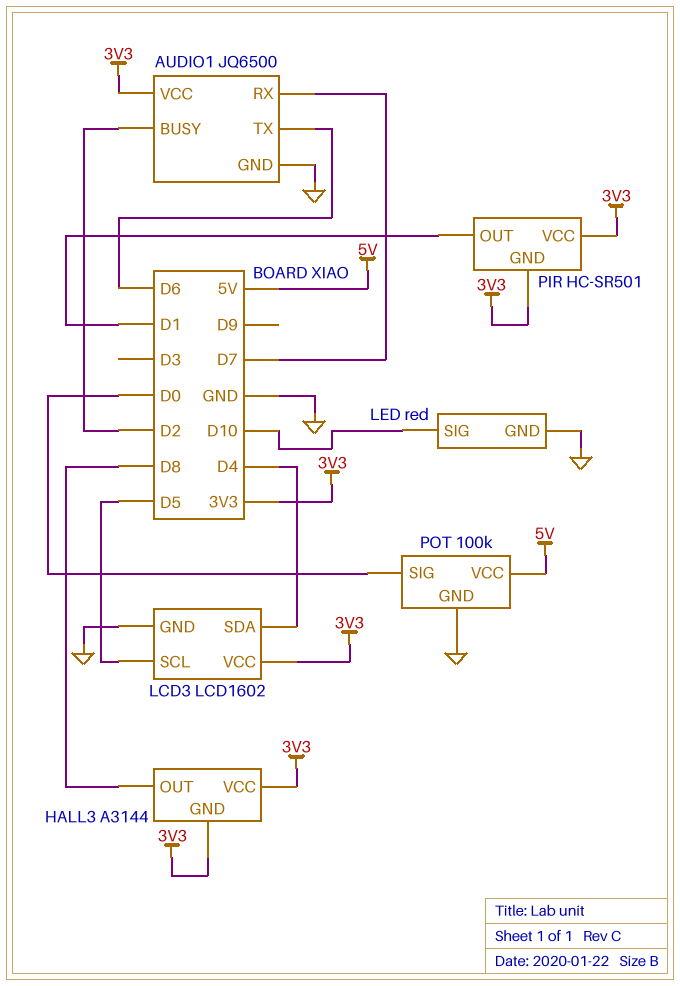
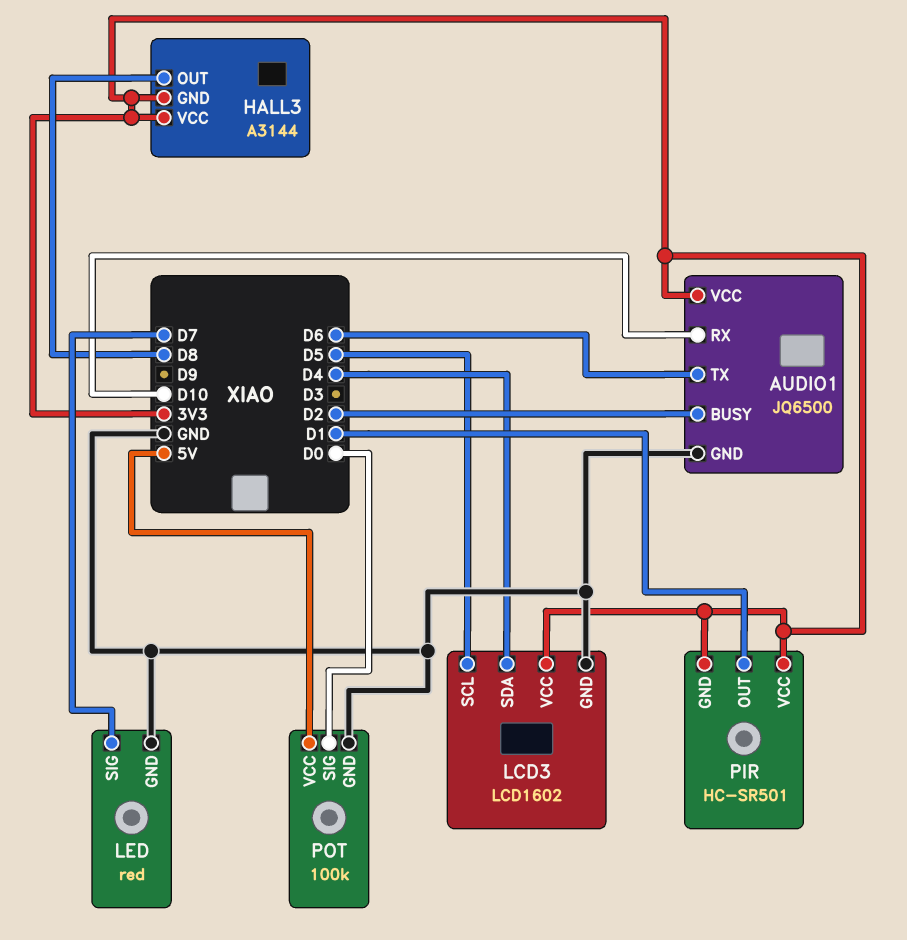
AUDIO1 pin RX: D7 -> D10
LED pin SIG: D10 -> D7

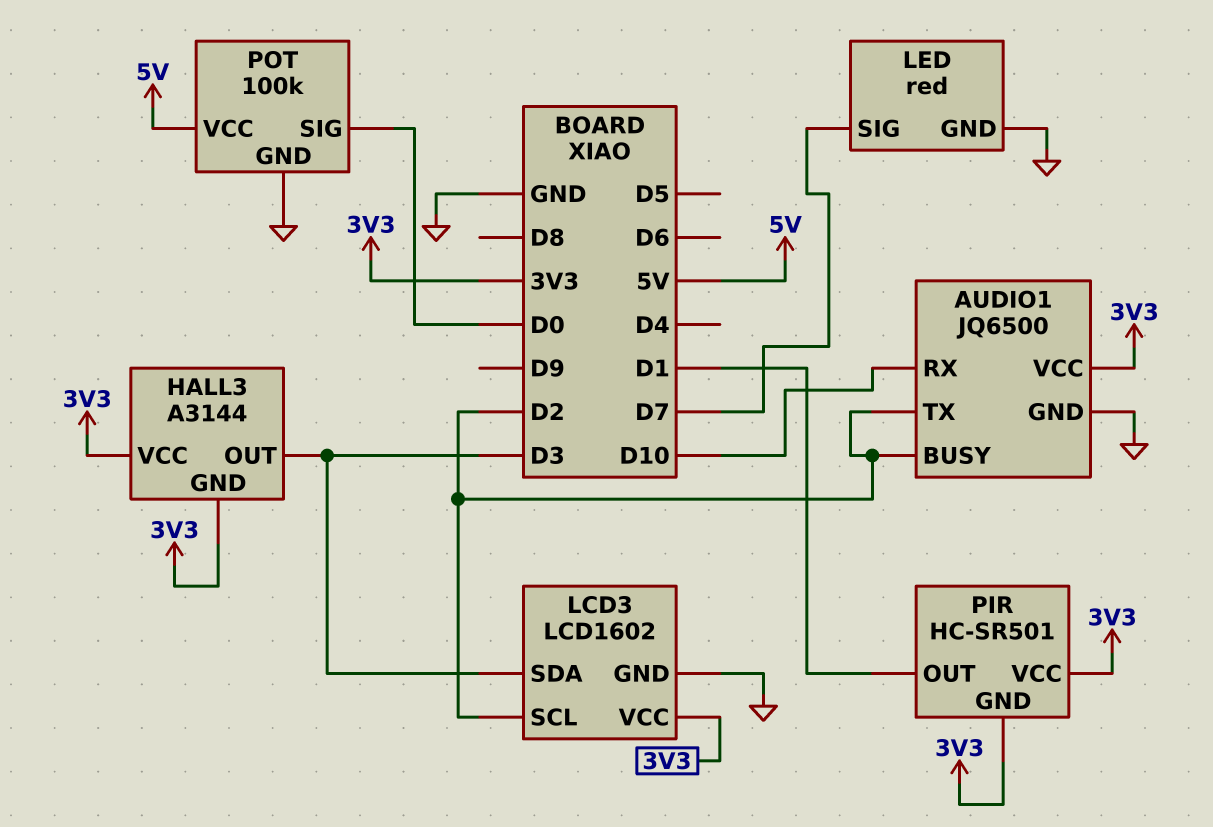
AUDIO1 pin TX: D6 -> D2
HALL3 pin OUT: D8 -> D3
LCD3 pin SCL: D5 -> D2
LCD3 pin SDA: D4 -> D3

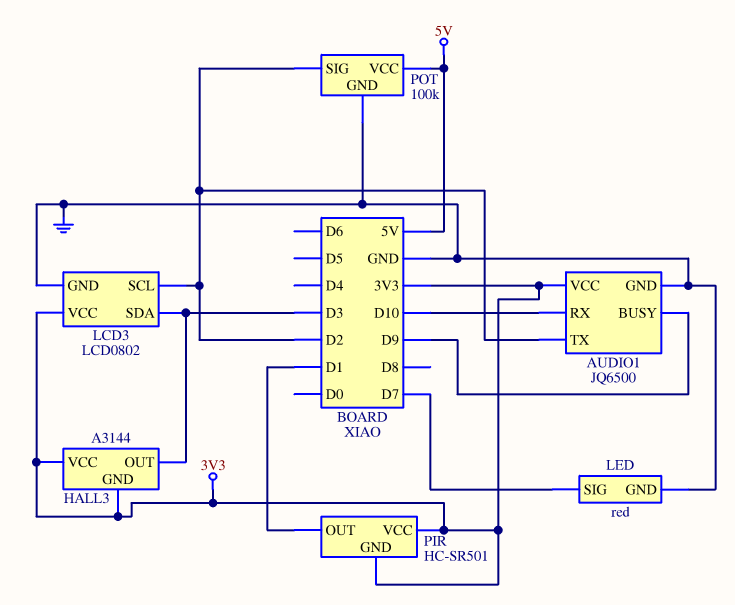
AUDIO1 pin BUSY: D2 -> D9
LCD3: LCD1602 -> LCD0802
POT pin SIG: D0 -> D2

